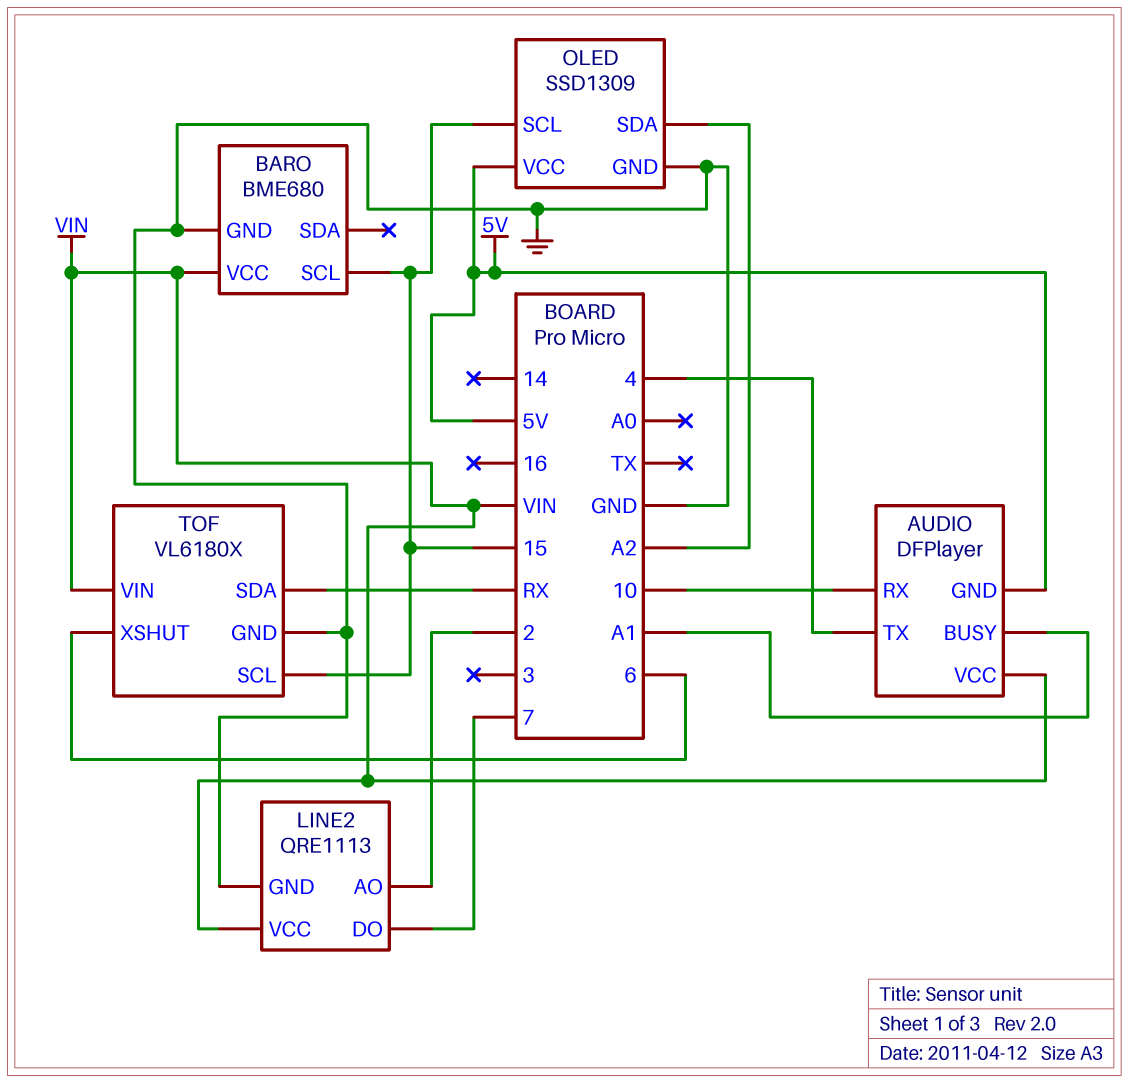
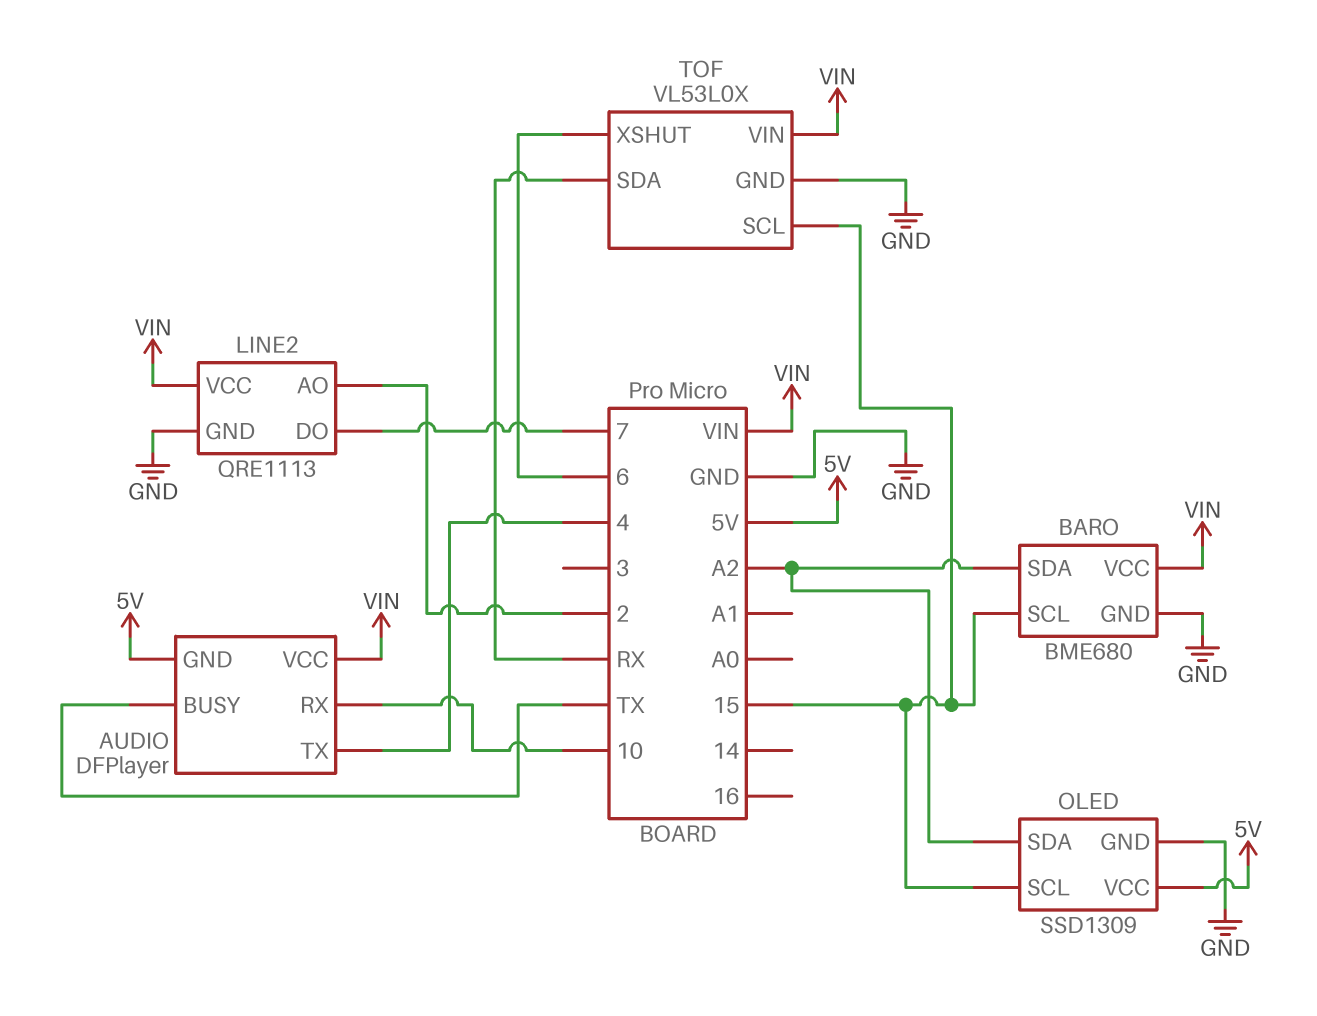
AUDIO pin BUSY: A1 -> TX
BARO pin SDA: none -> A2
TOF: VL6180X -> VL53L0X

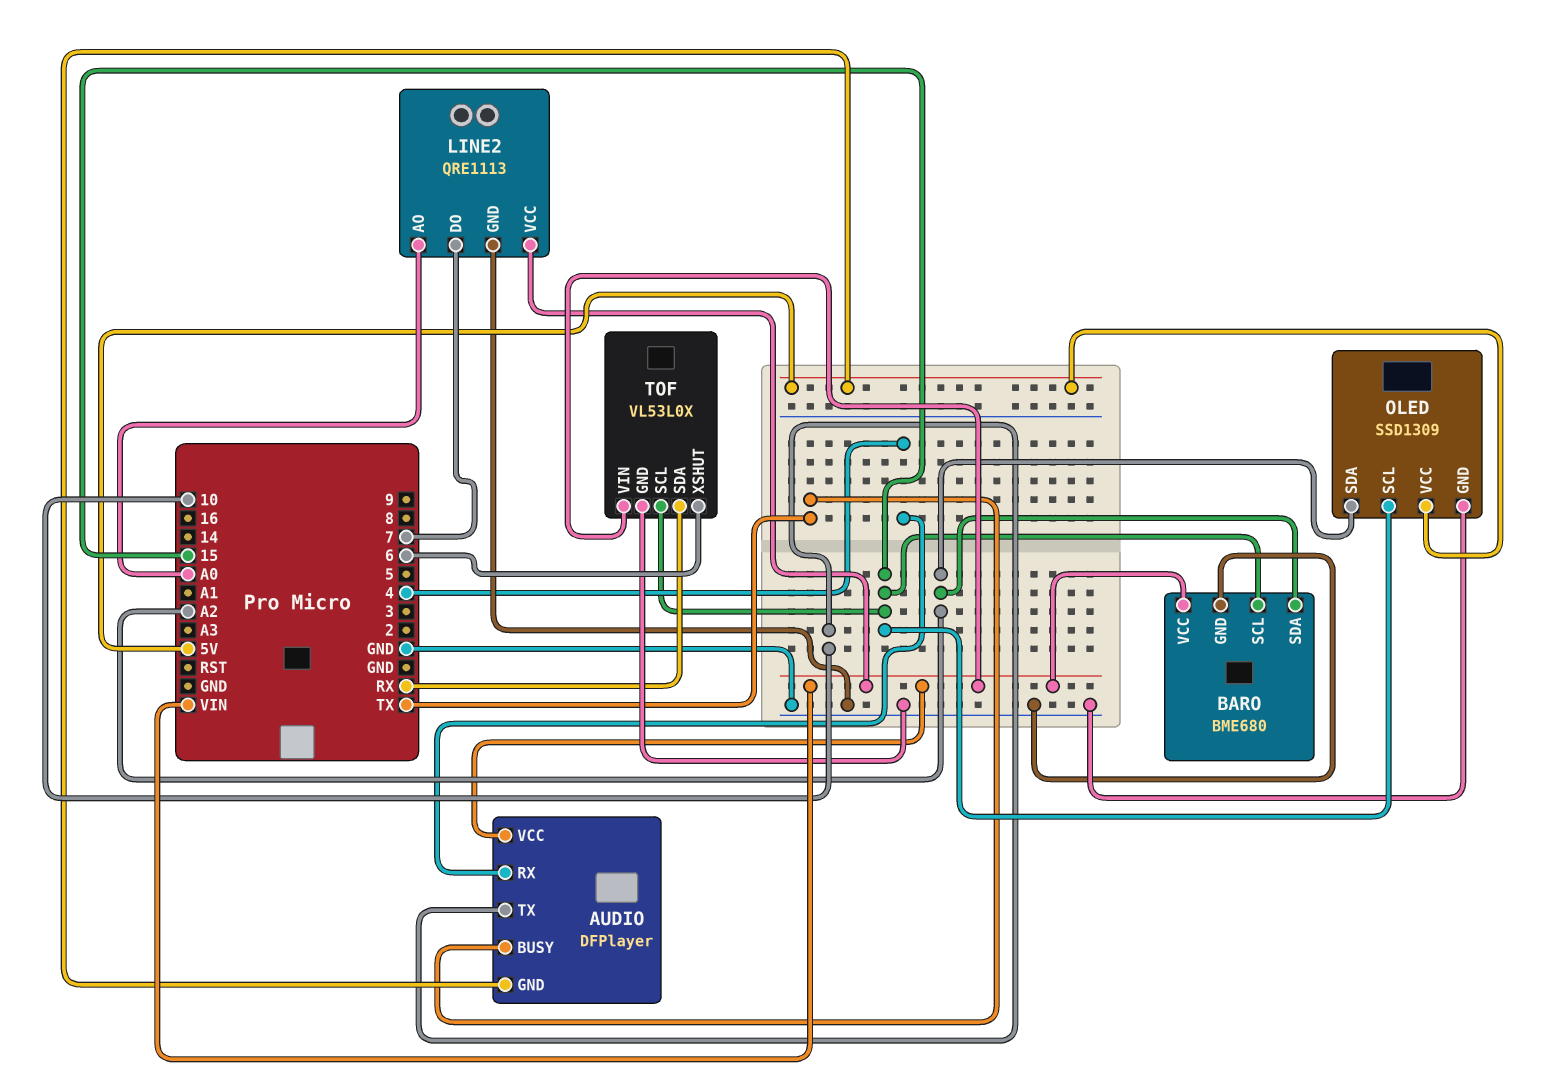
AUDIO pin RX: 10 -> 4
AUDIO pin TX: 4 -> 10
LINE2 pin AO: 2 -> A0

